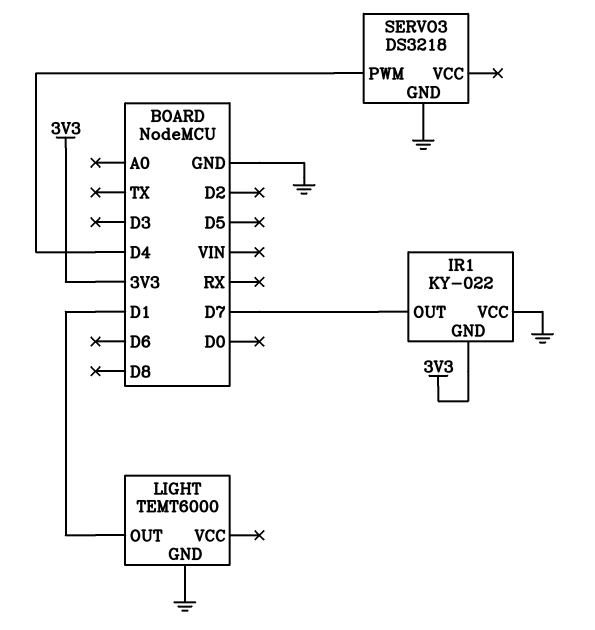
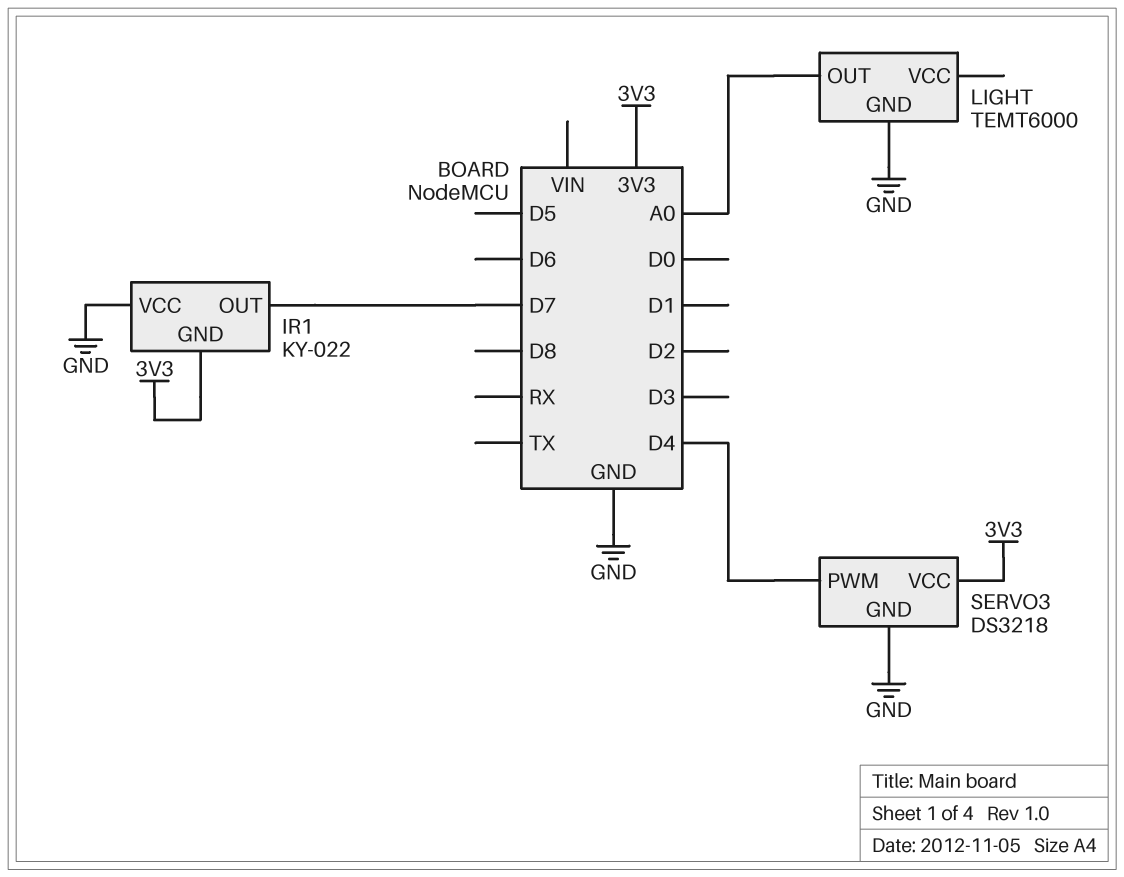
LIGHT pin OUT: D1 -> A0
SERVO3 pin VCC: none -> 3V3

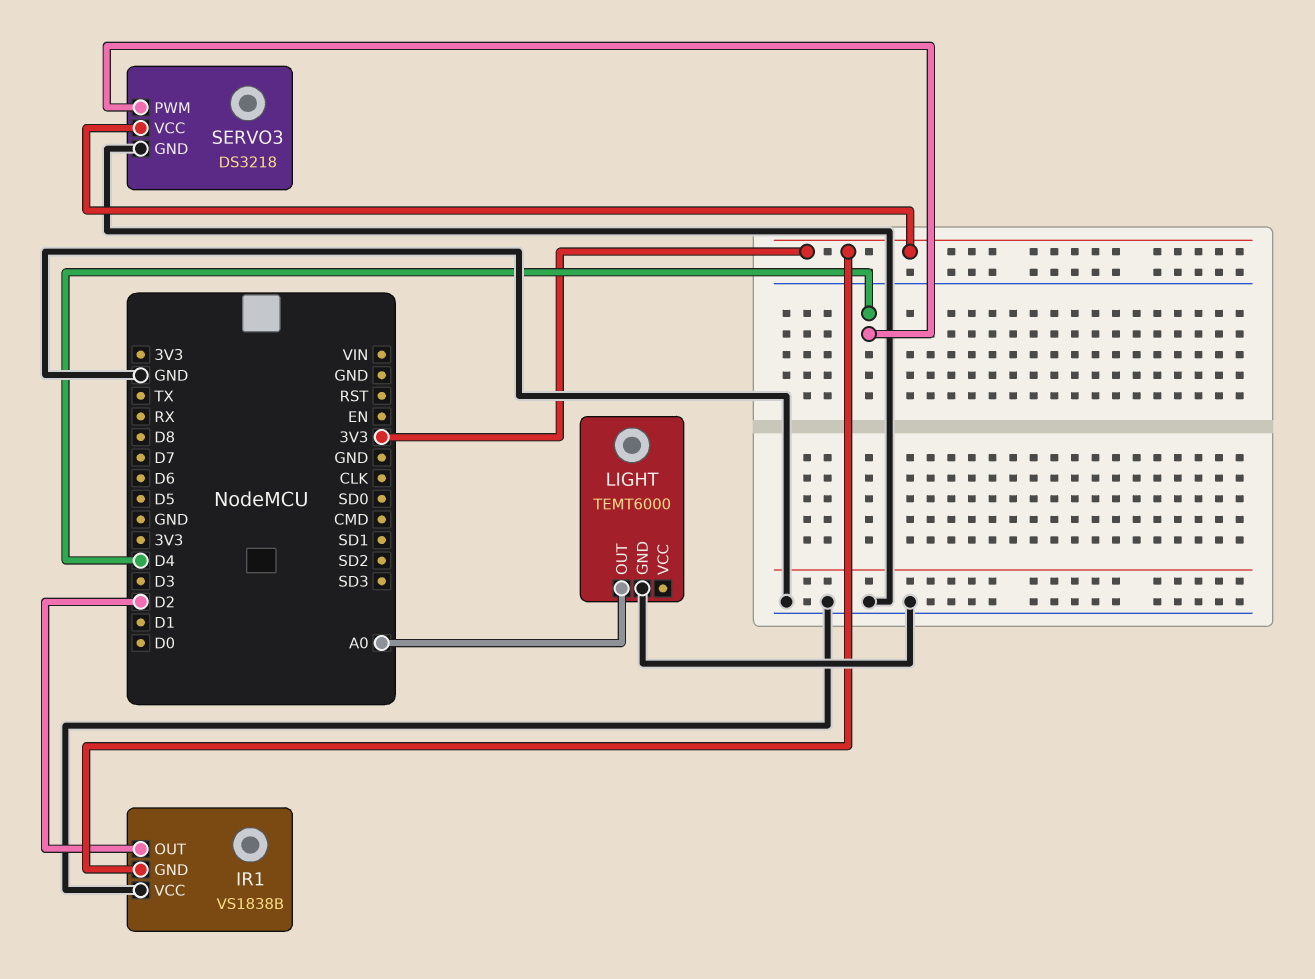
IR1: KY-022 -> VS1838B
IR1 pin OUT: D7 -> D2

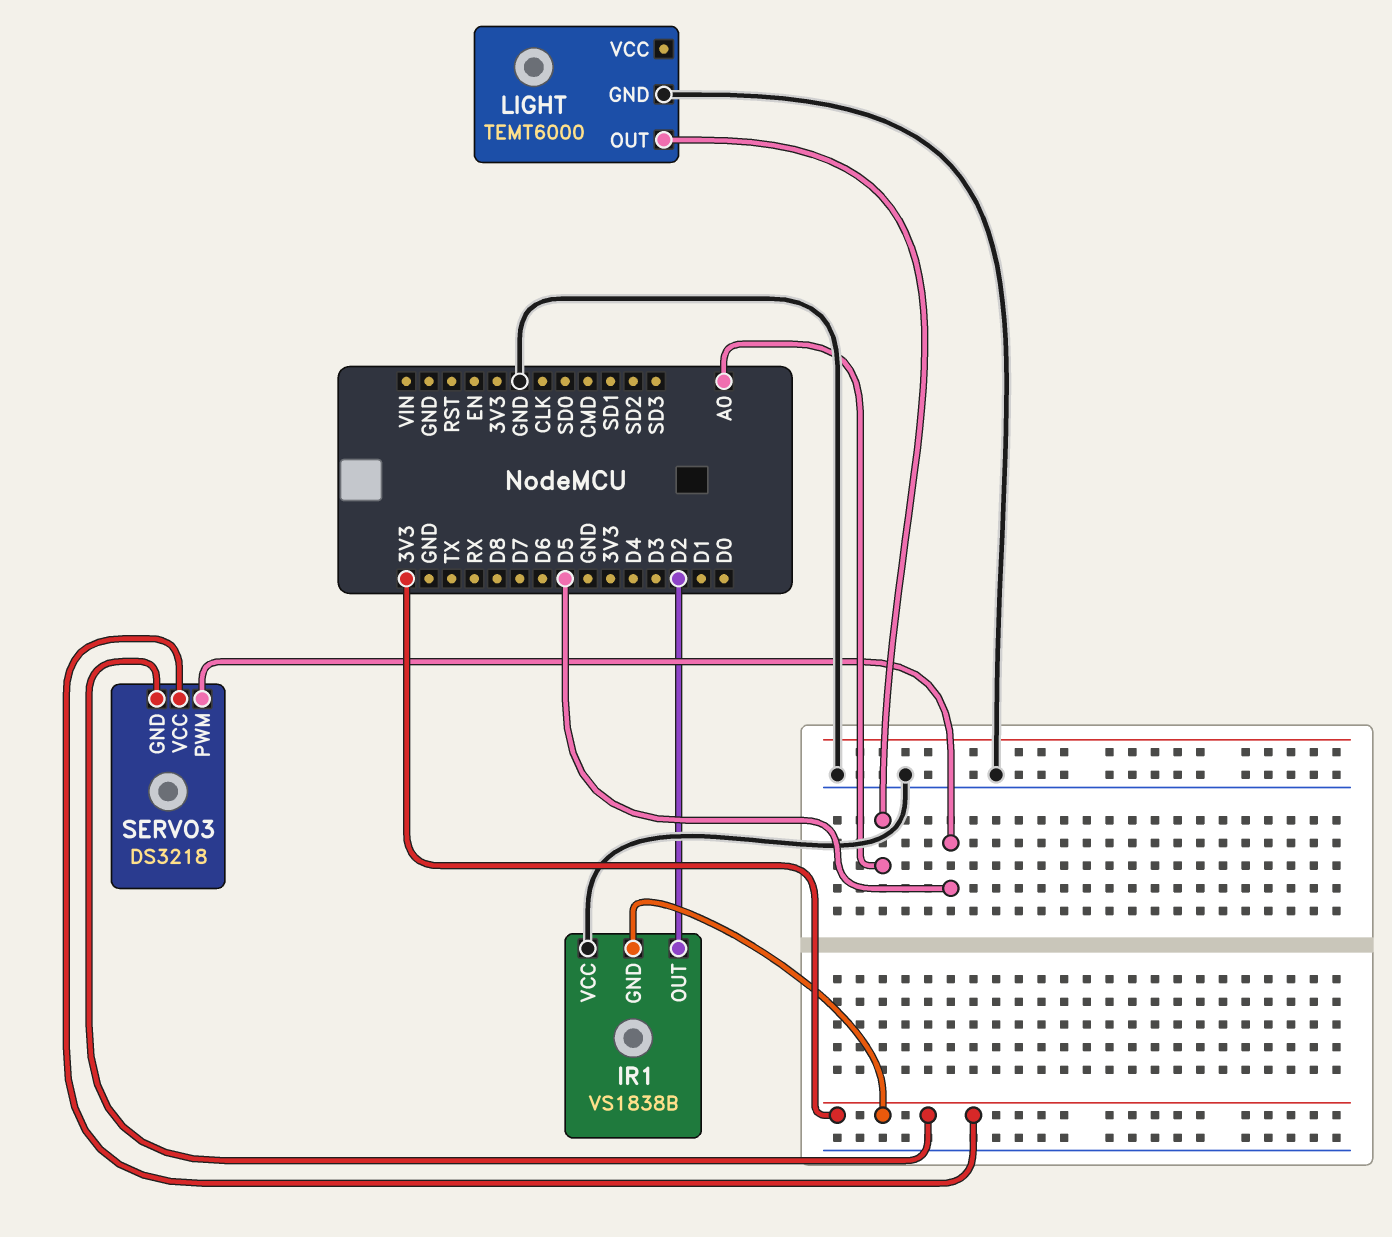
SERVO3 pin GND: GND -> 3V3
SERVO3 pin PWM: D4 -> D5

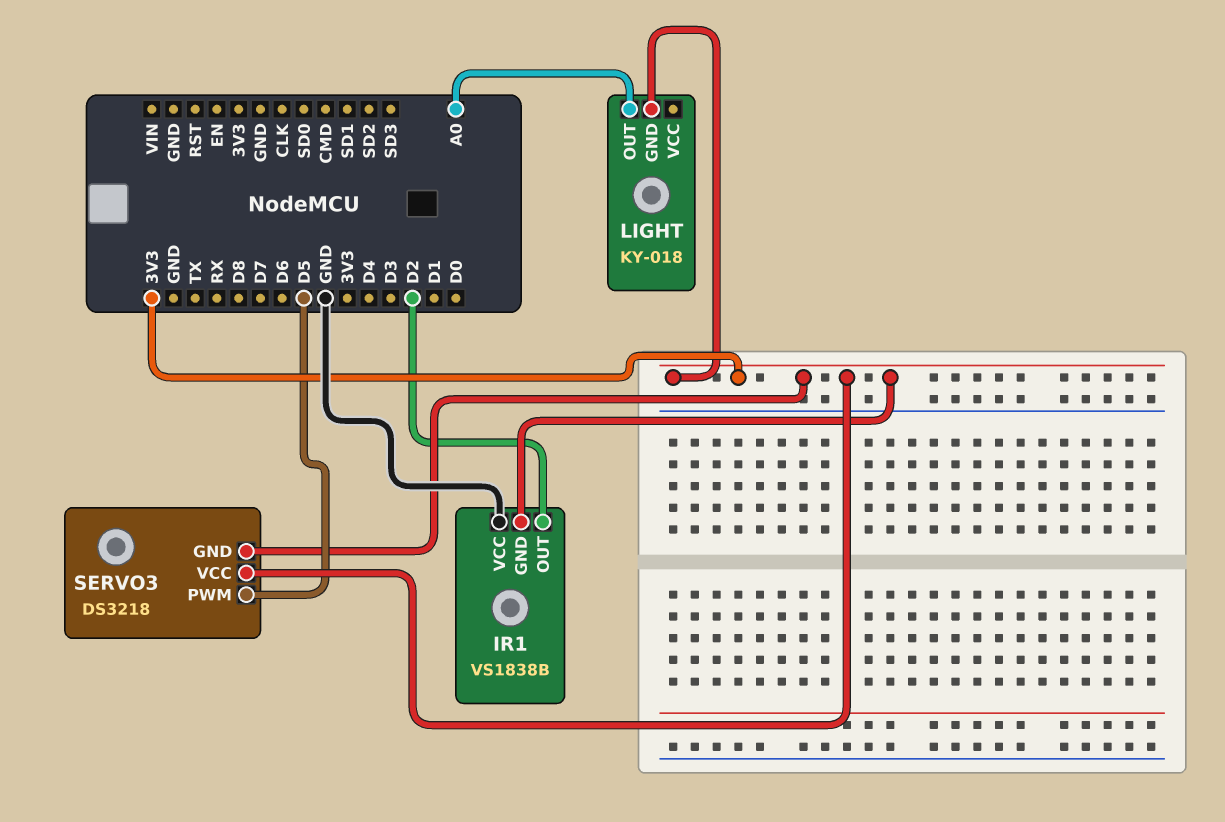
LIGHT: TEMT6000 -> KY-018
LIGHT pin GND: GND -> 3V3

